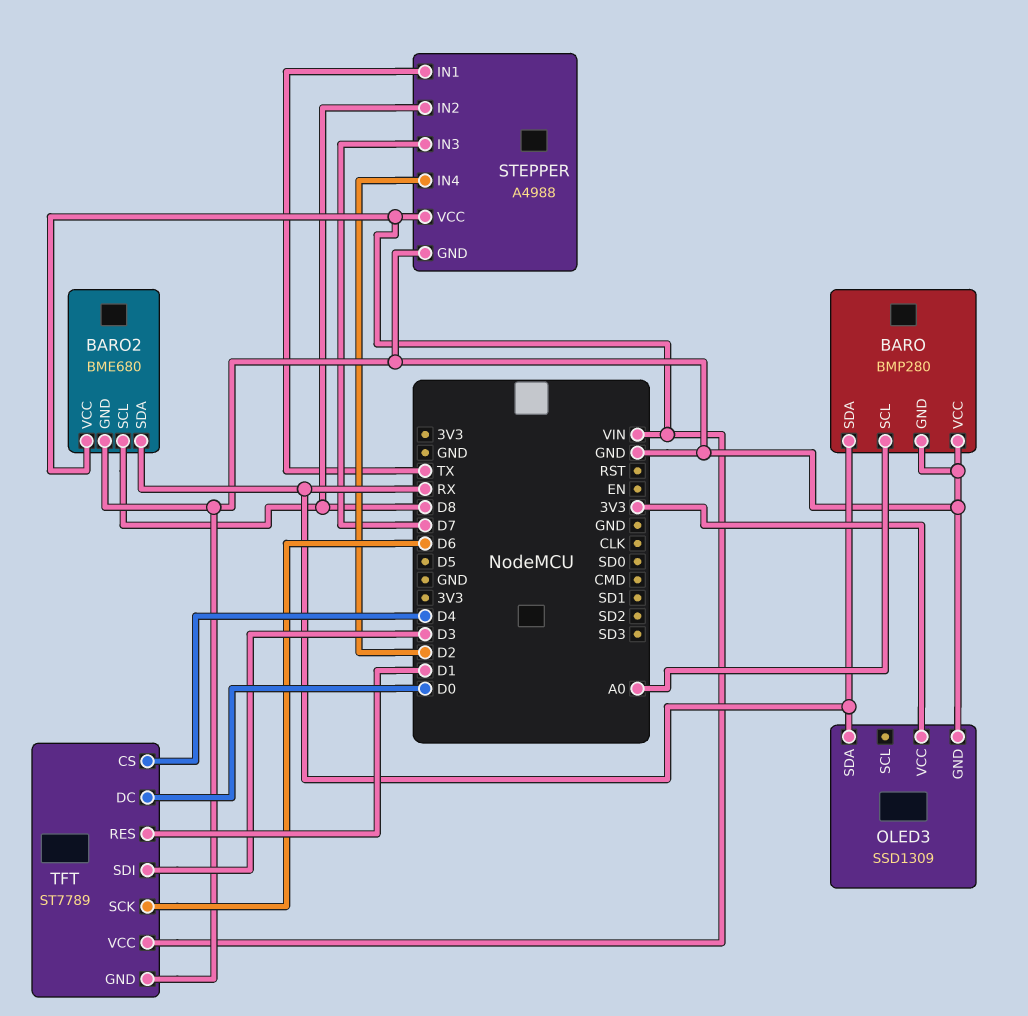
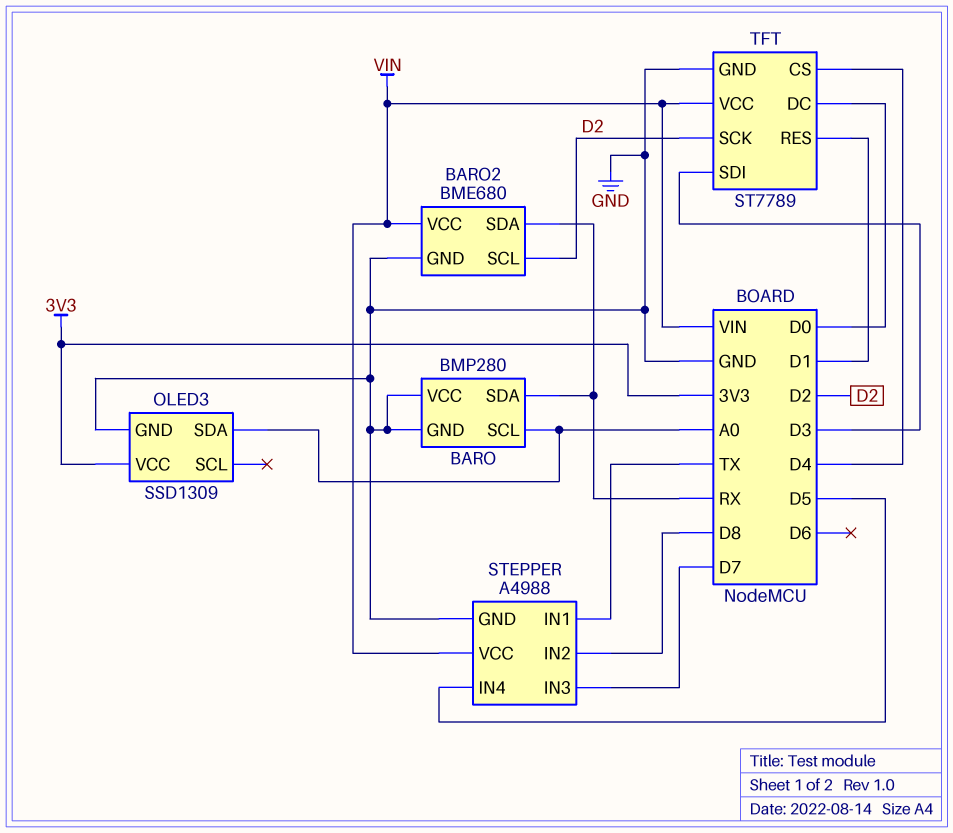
BARO2 pin SCL: D8 -> D2
OLED3 pin SDA: RX -> A0
STEPPER pin IN4: D2 -> D5
TFT pin SCK: D6 -> D2

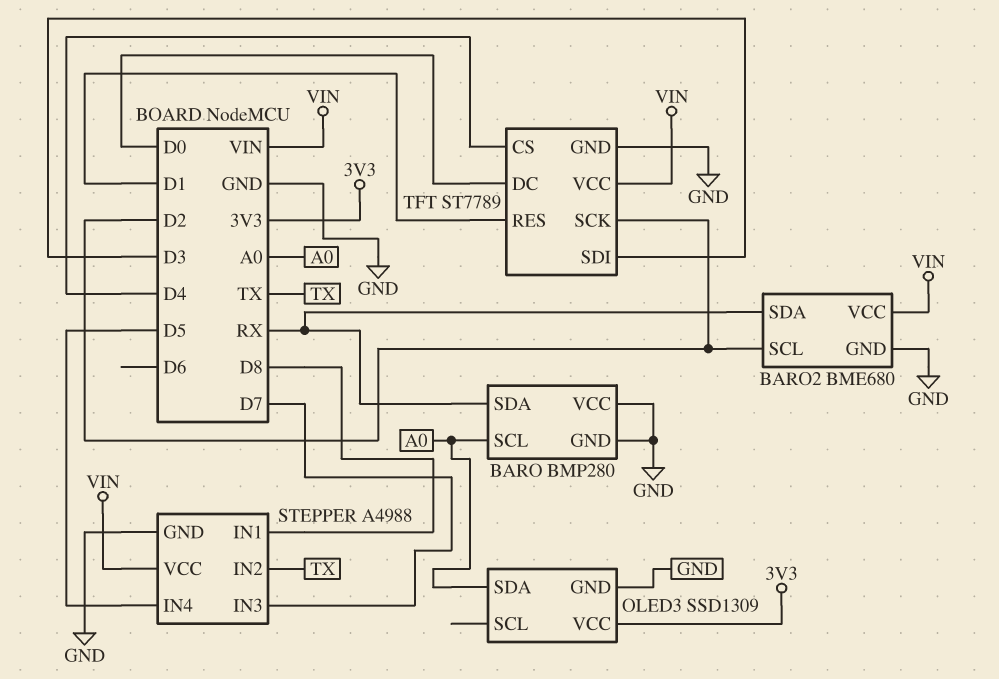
STEPPER pin IN1: TX -> D8
STEPPER pin IN2: D8 -> TX

